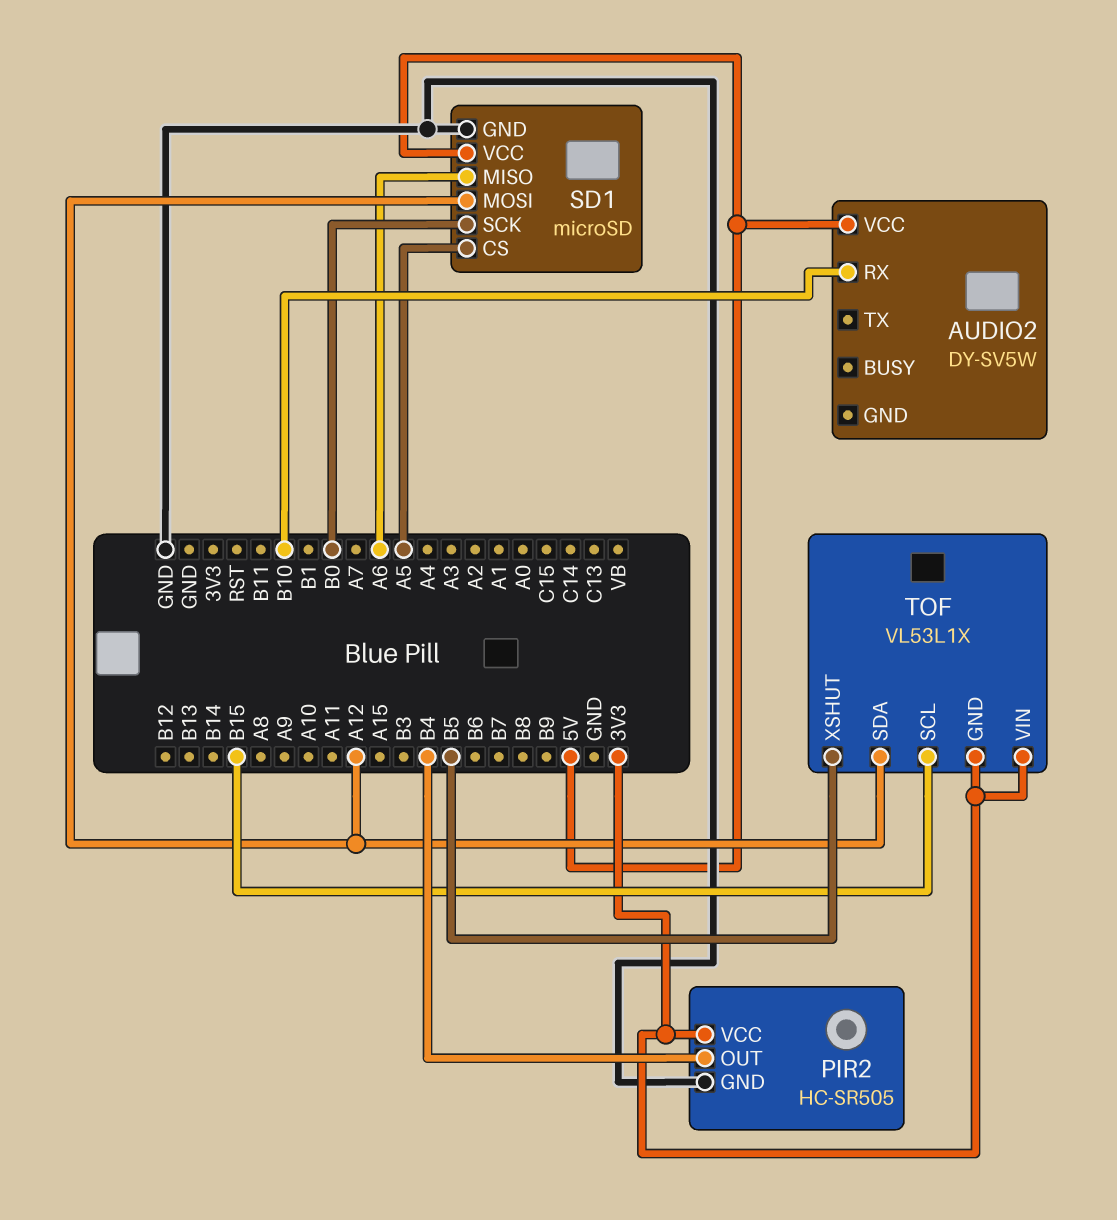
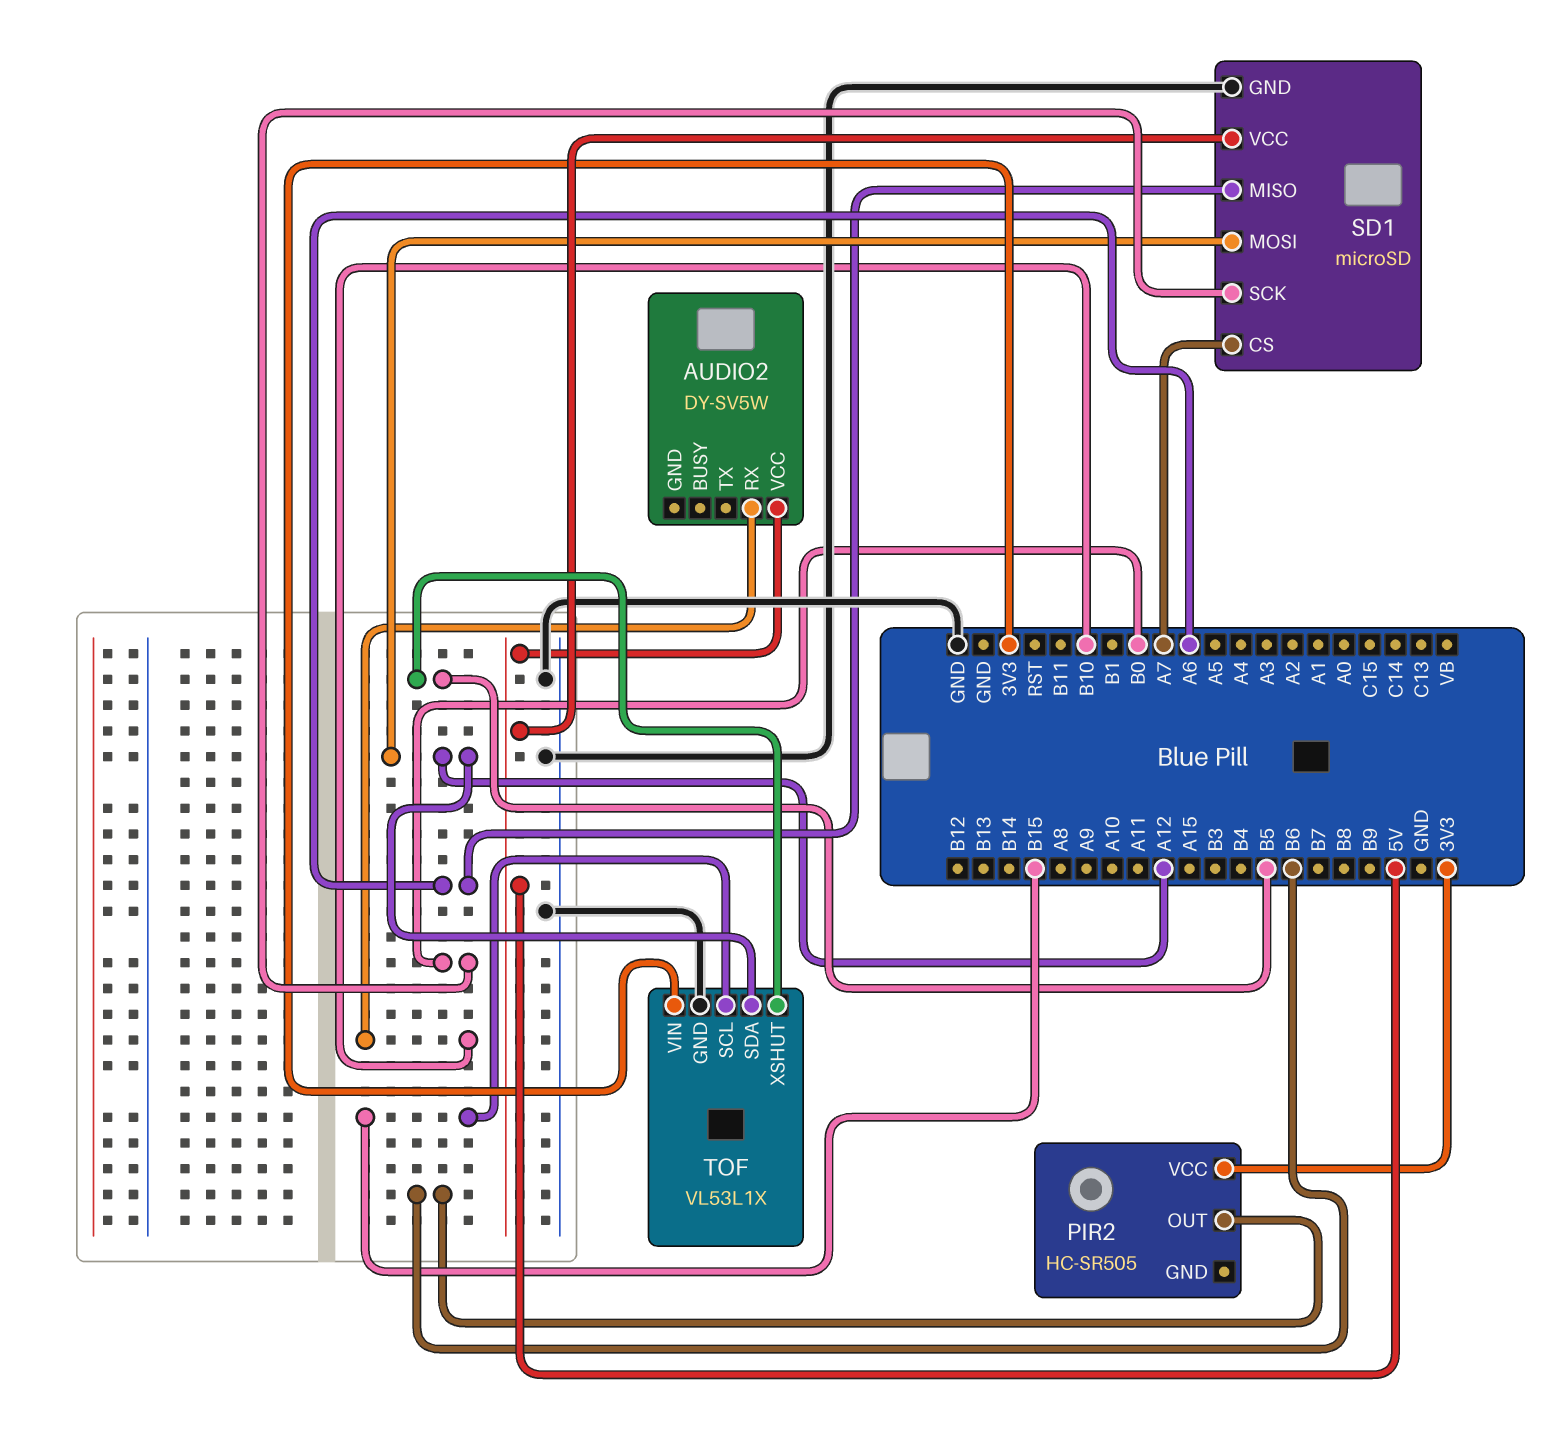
PIR2 pin GND: GND -> none
PIR2 pin OUT: B4 -> B6
SD1 pin CS: A5 -> A7
TOF pin GND: 3V3 -> GND

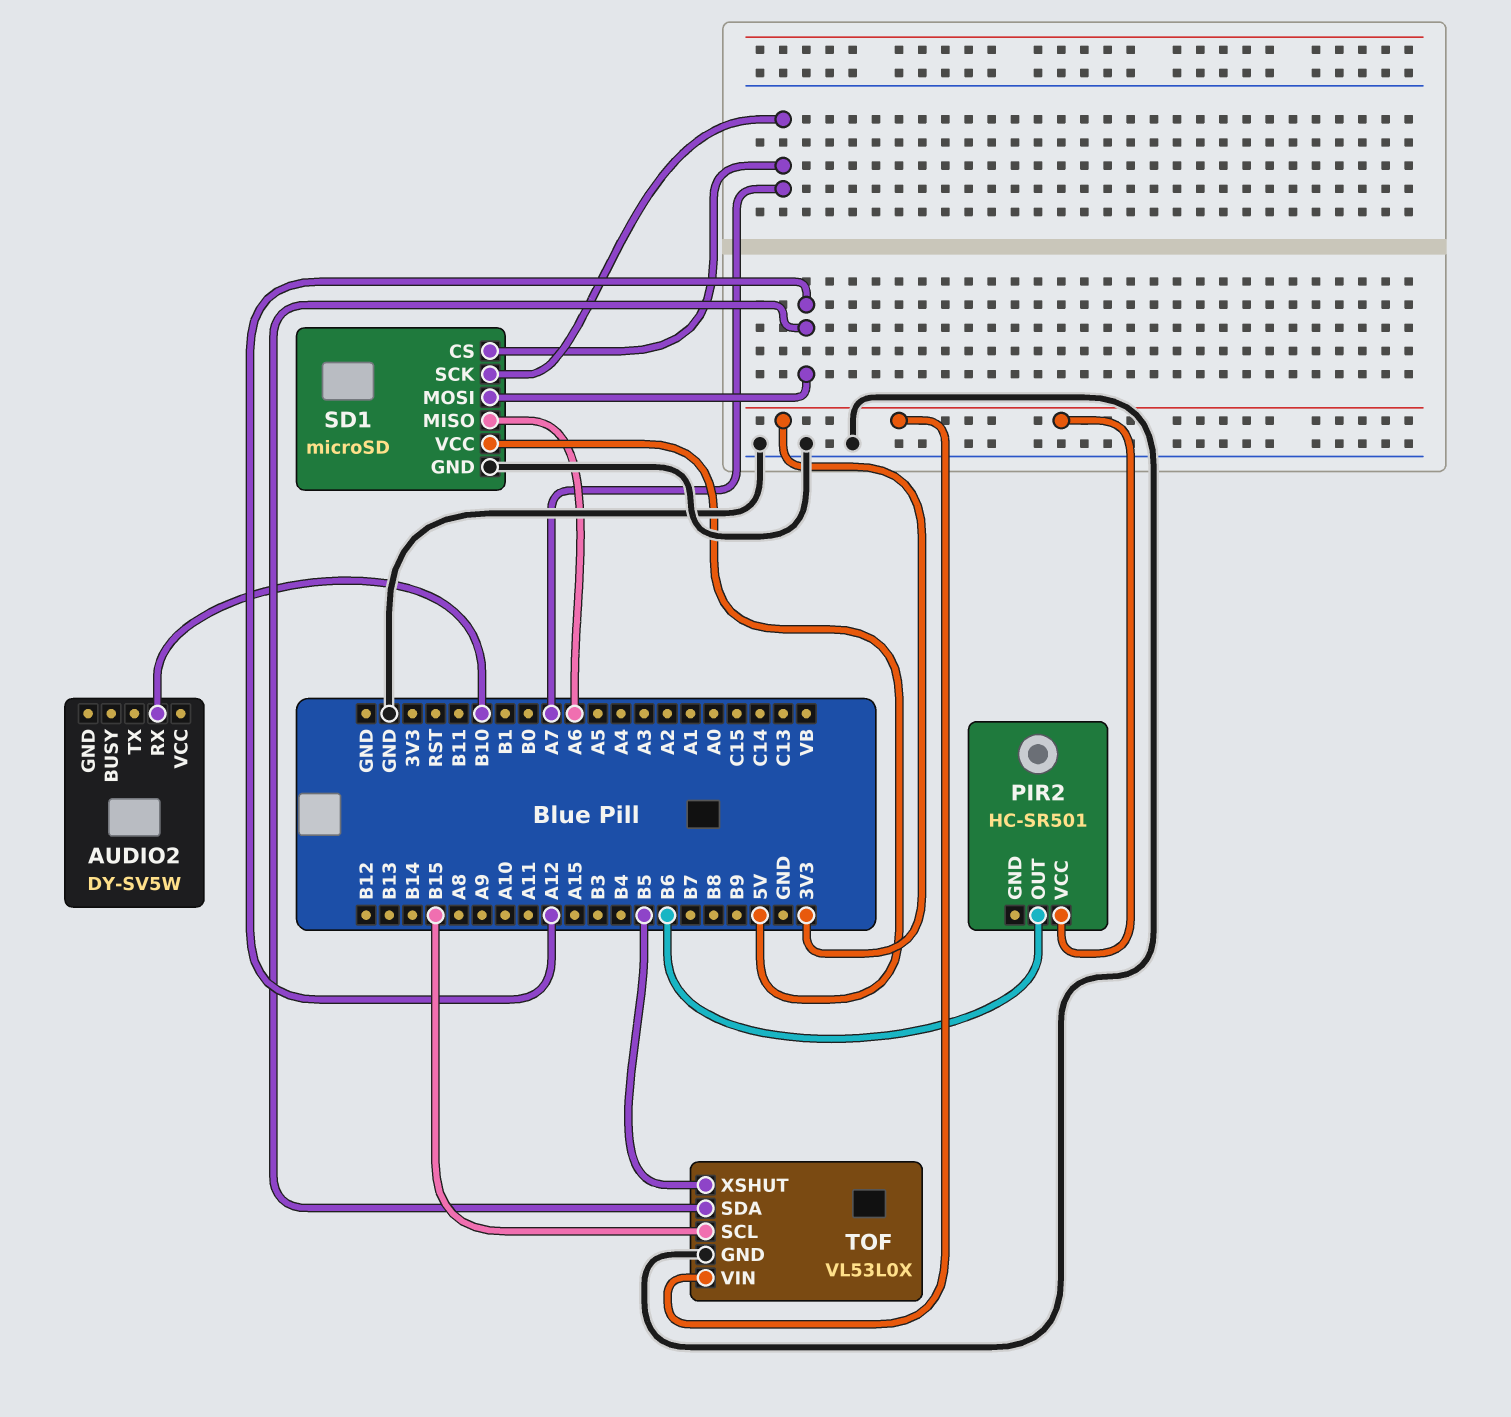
AUDIO2 pin VCC: 5V -> none
PIR2: HC-SR505 -> HC-SR501
SD1 pin SCK: B0 -> A7
TOF: VL53L1X -> VL53L0X

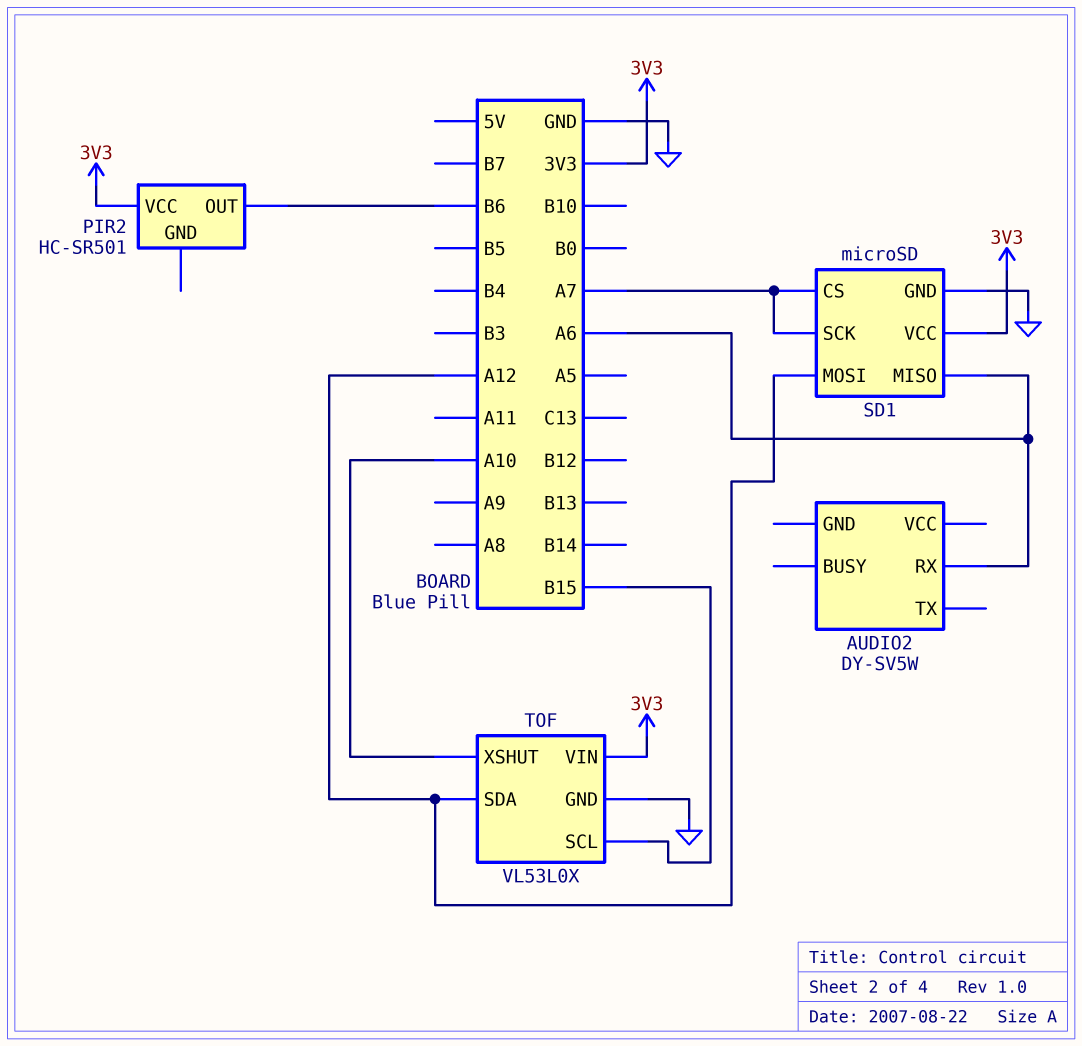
AUDIO2 pin RX: B10 -> A6
SD1 pin VCC: 5V -> 3V3
TOF pin XSHUT: B5 -> A10

